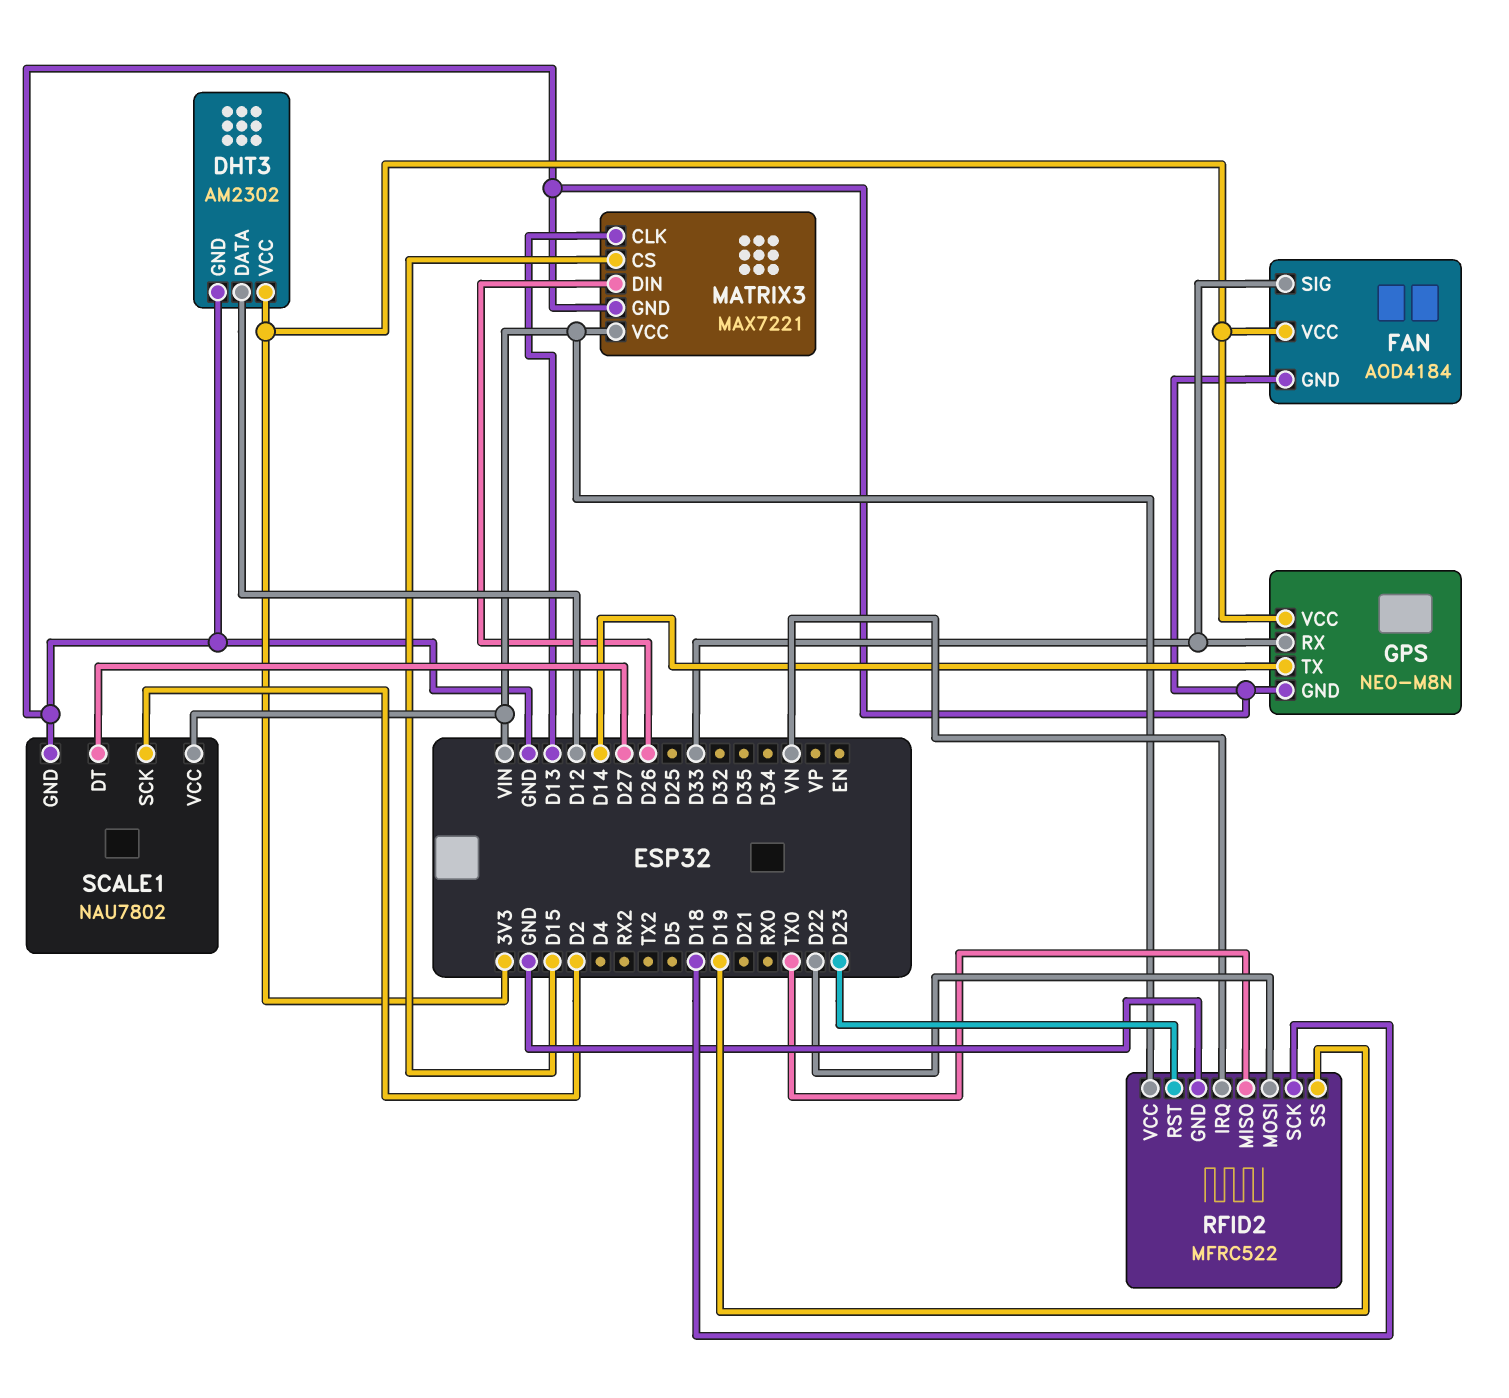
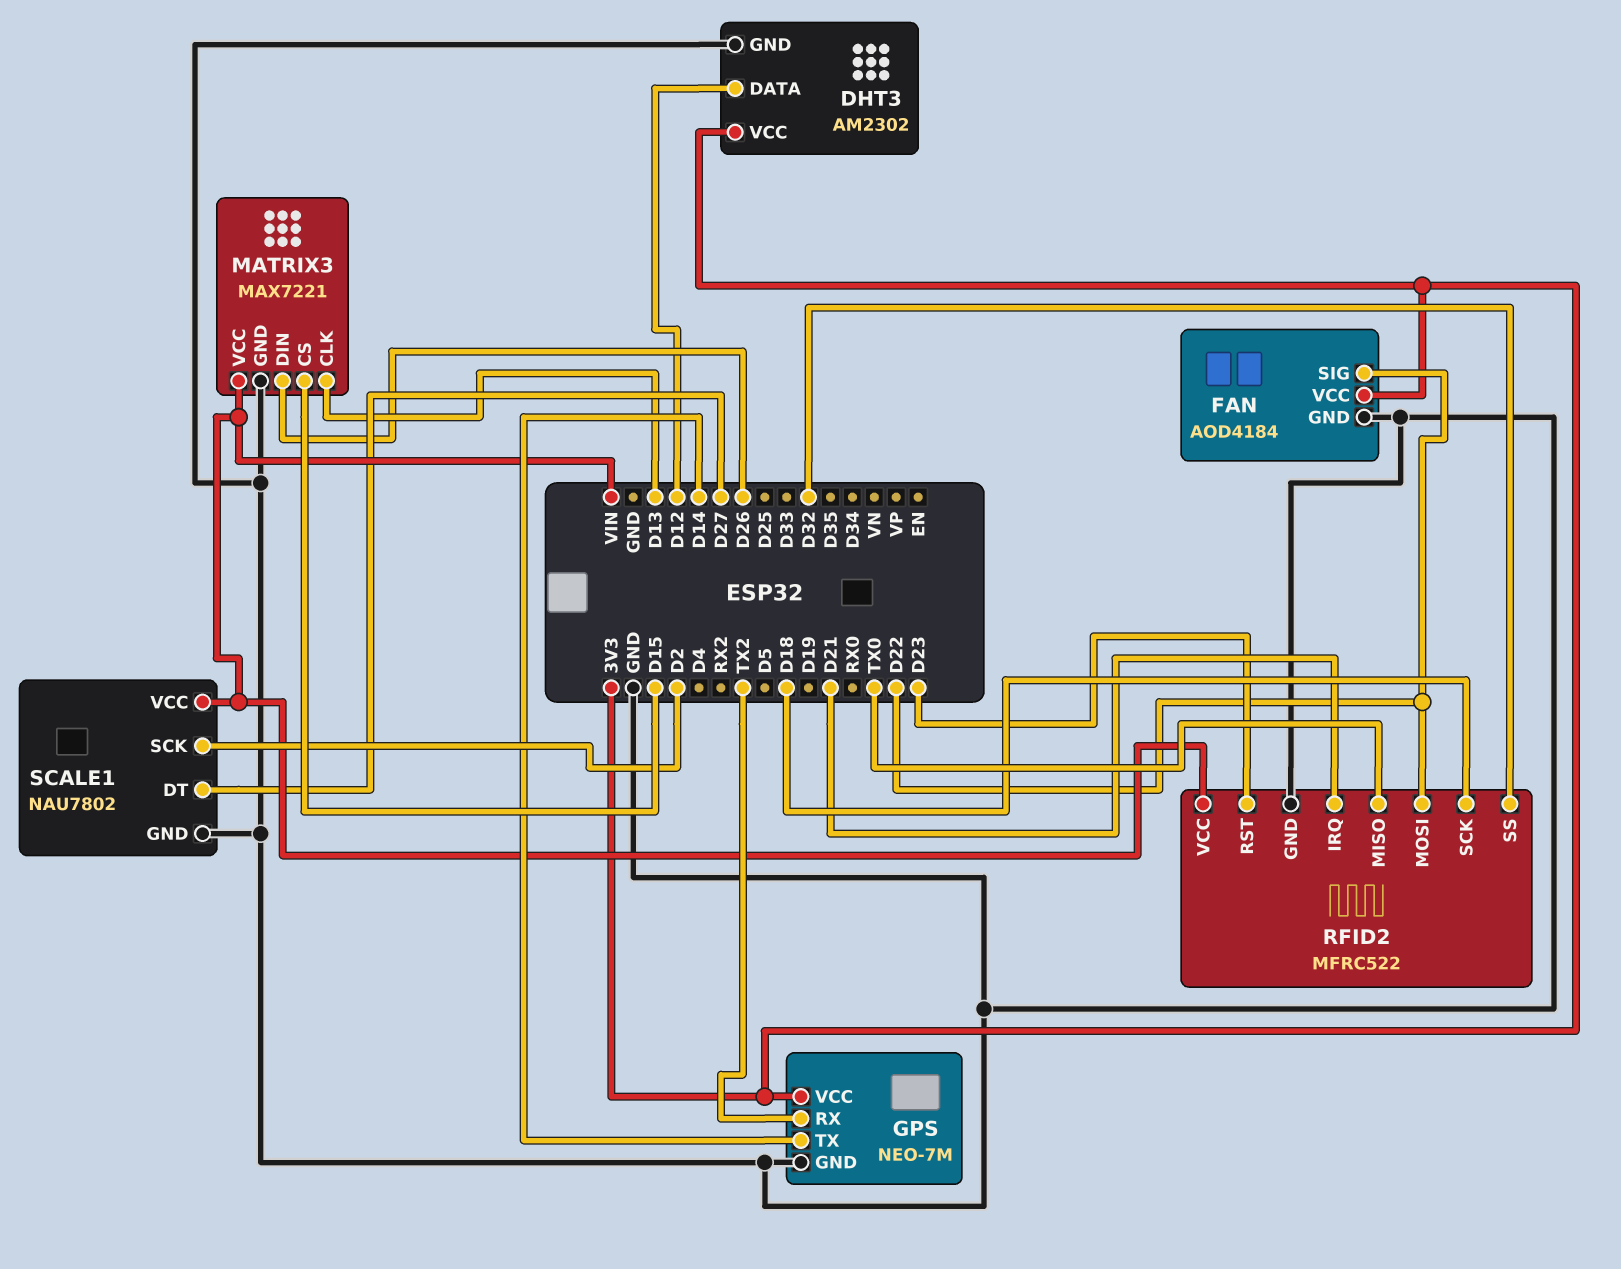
FAN pin SIG: D33 -> D22
GPS: NEO-M8N -> NEO-7M
GPS pin RX: D33 -> TX2
RFID2 pin IRQ: VN -> D21
RFID2 pin SS: D19 -> D32

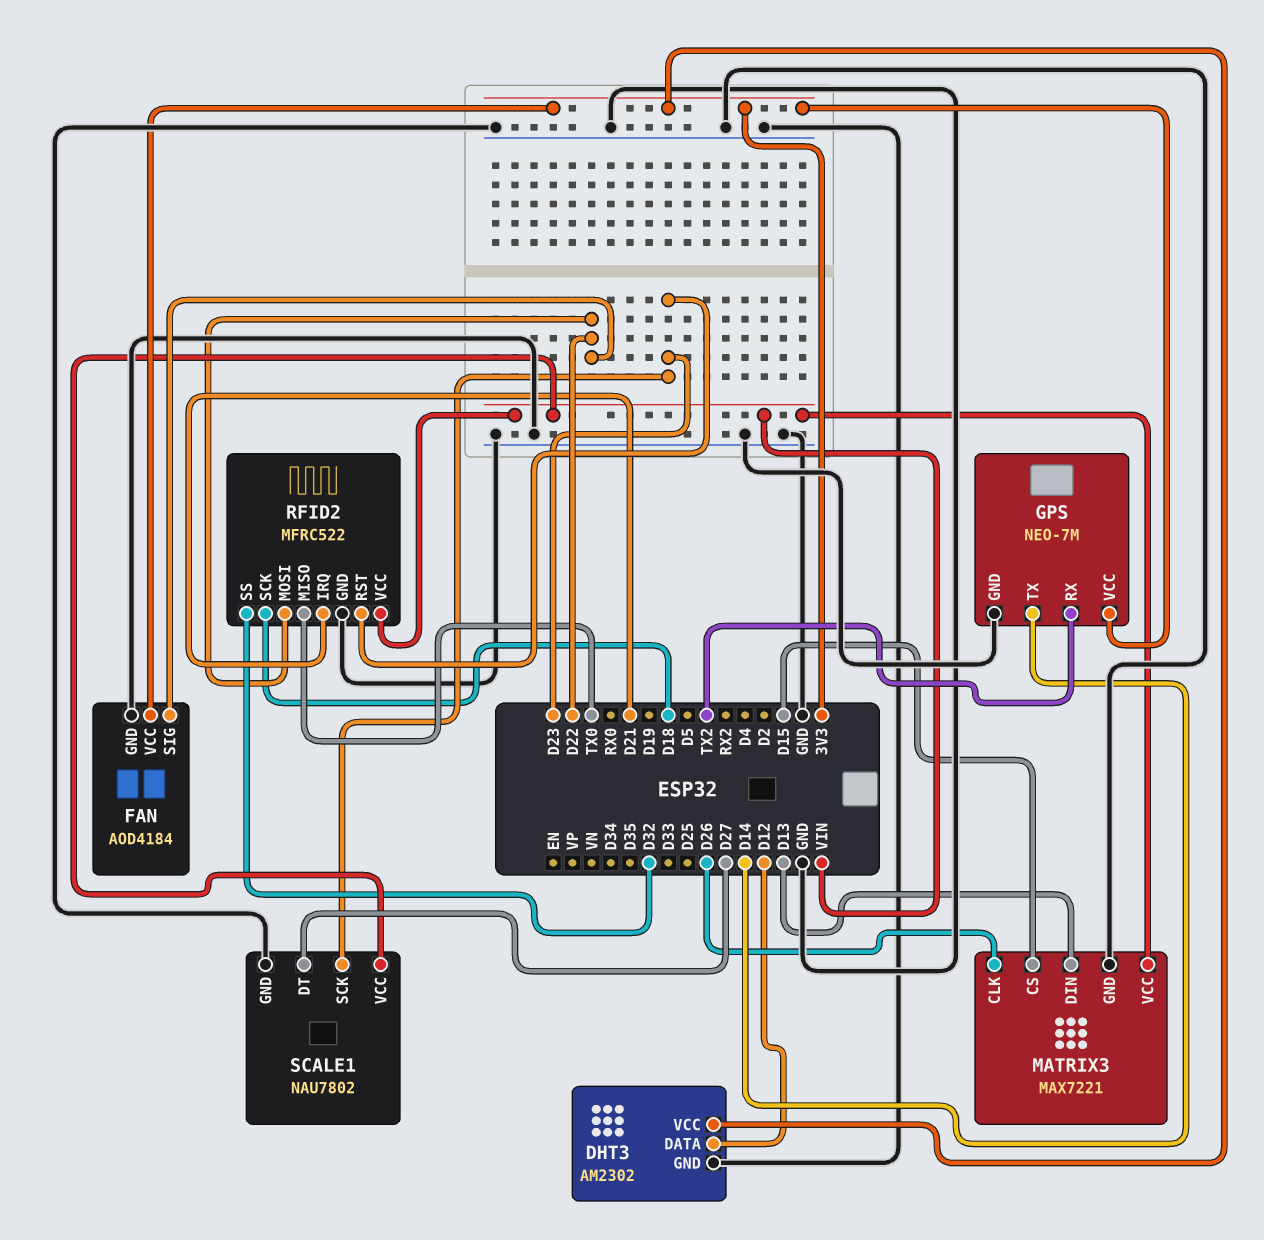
MATRIX3 pin CLK: D13 -> D26
MATRIX3 pin DIN: D26 -> D13
SCALE1 pin SCK: D2 -> D23

